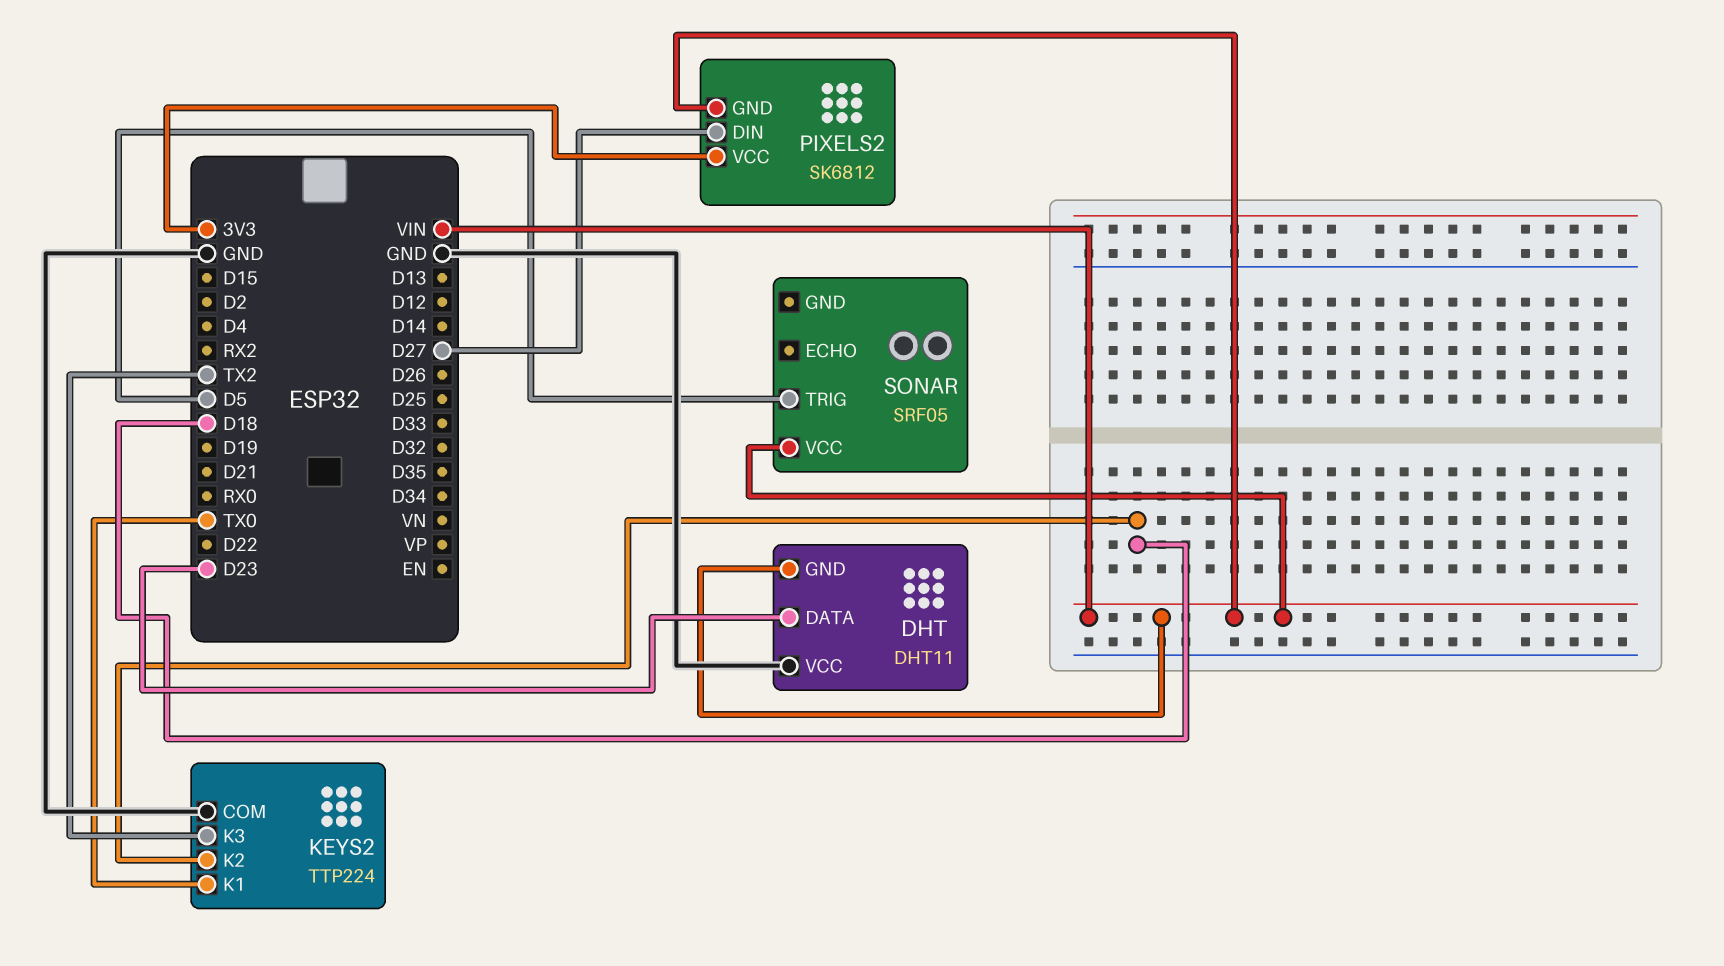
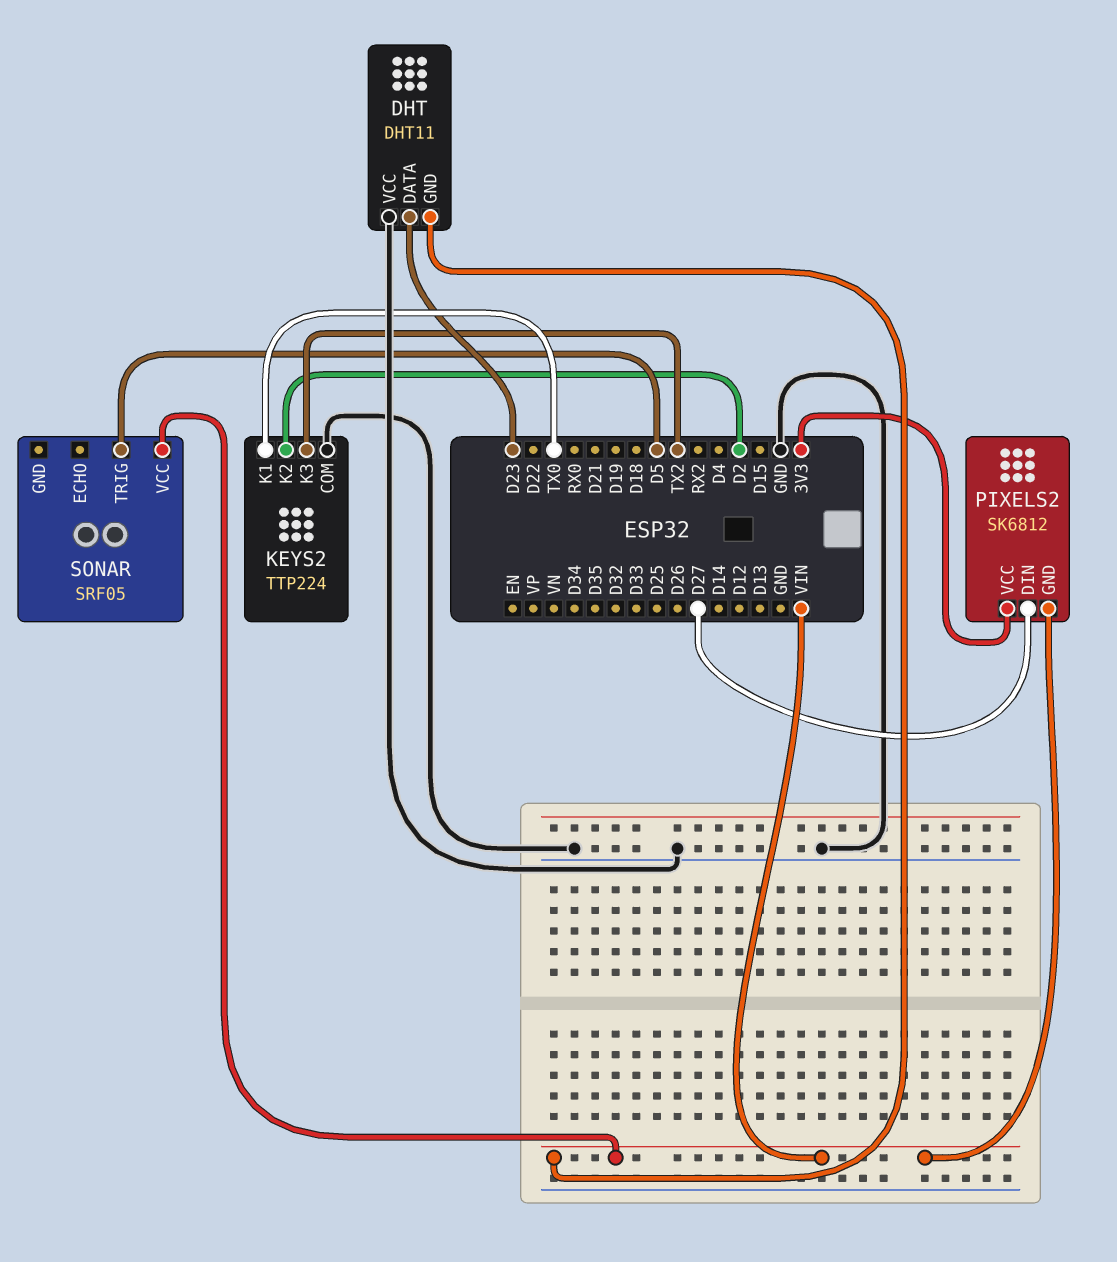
KEYS2 pin K2: D18 -> D2

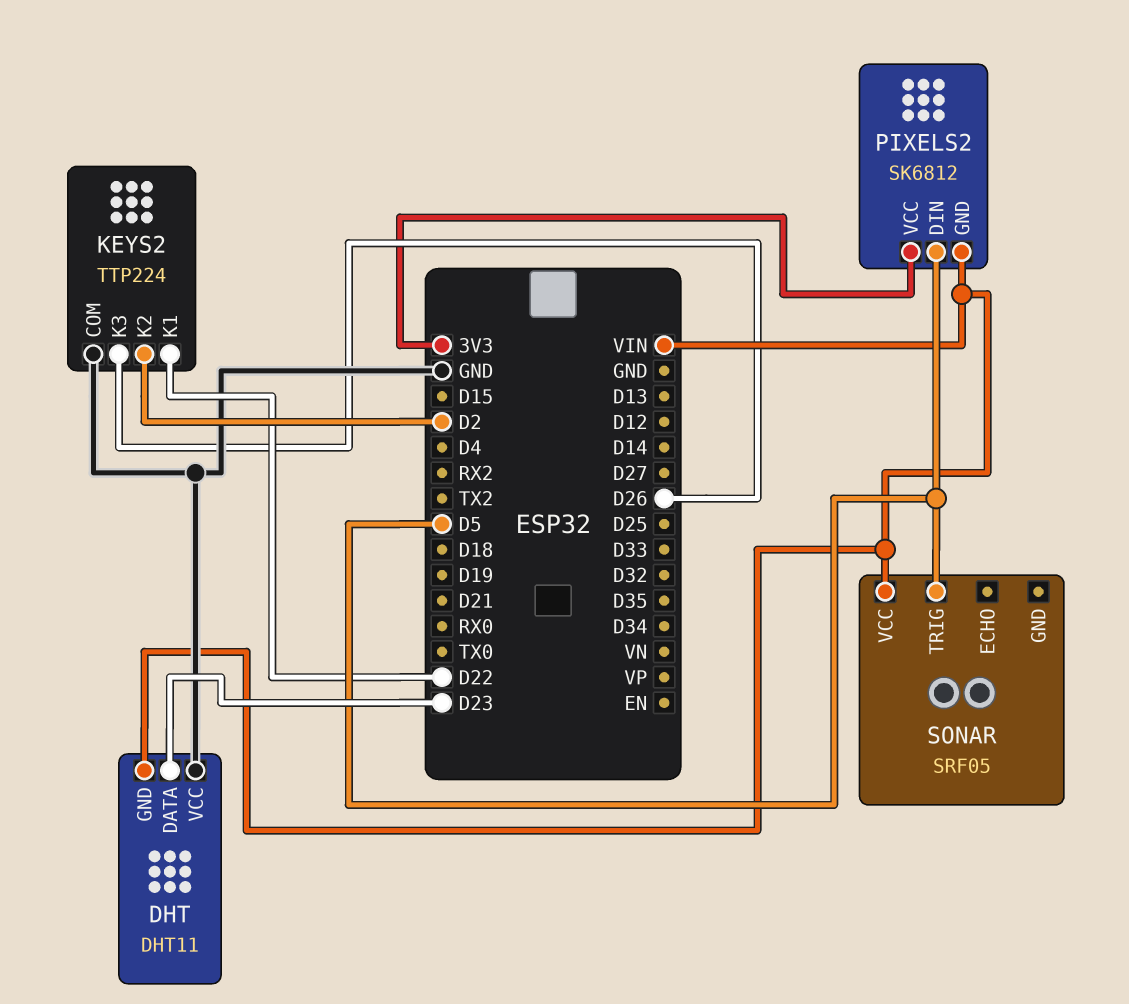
KEYS2 pin K1: TX0 -> D22
KEYS2 pin K3: TX2 -> D26
PIXELS2 pin DIN: D27 -> D5

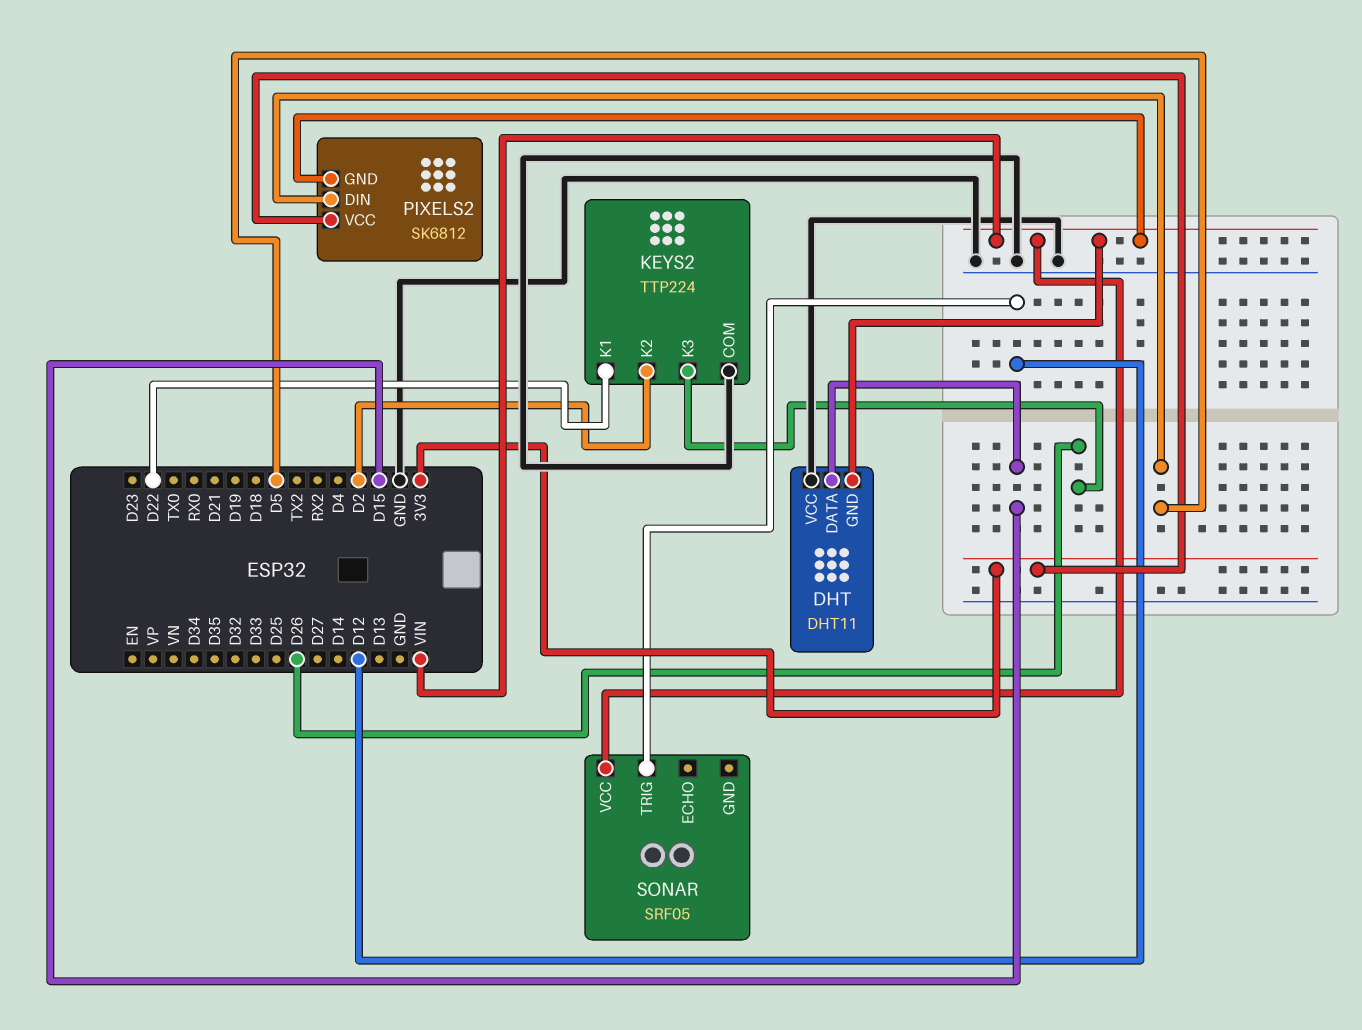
DHT pin DATA: D23 -> D15
SONAR pin TRIG: D5 -> D12

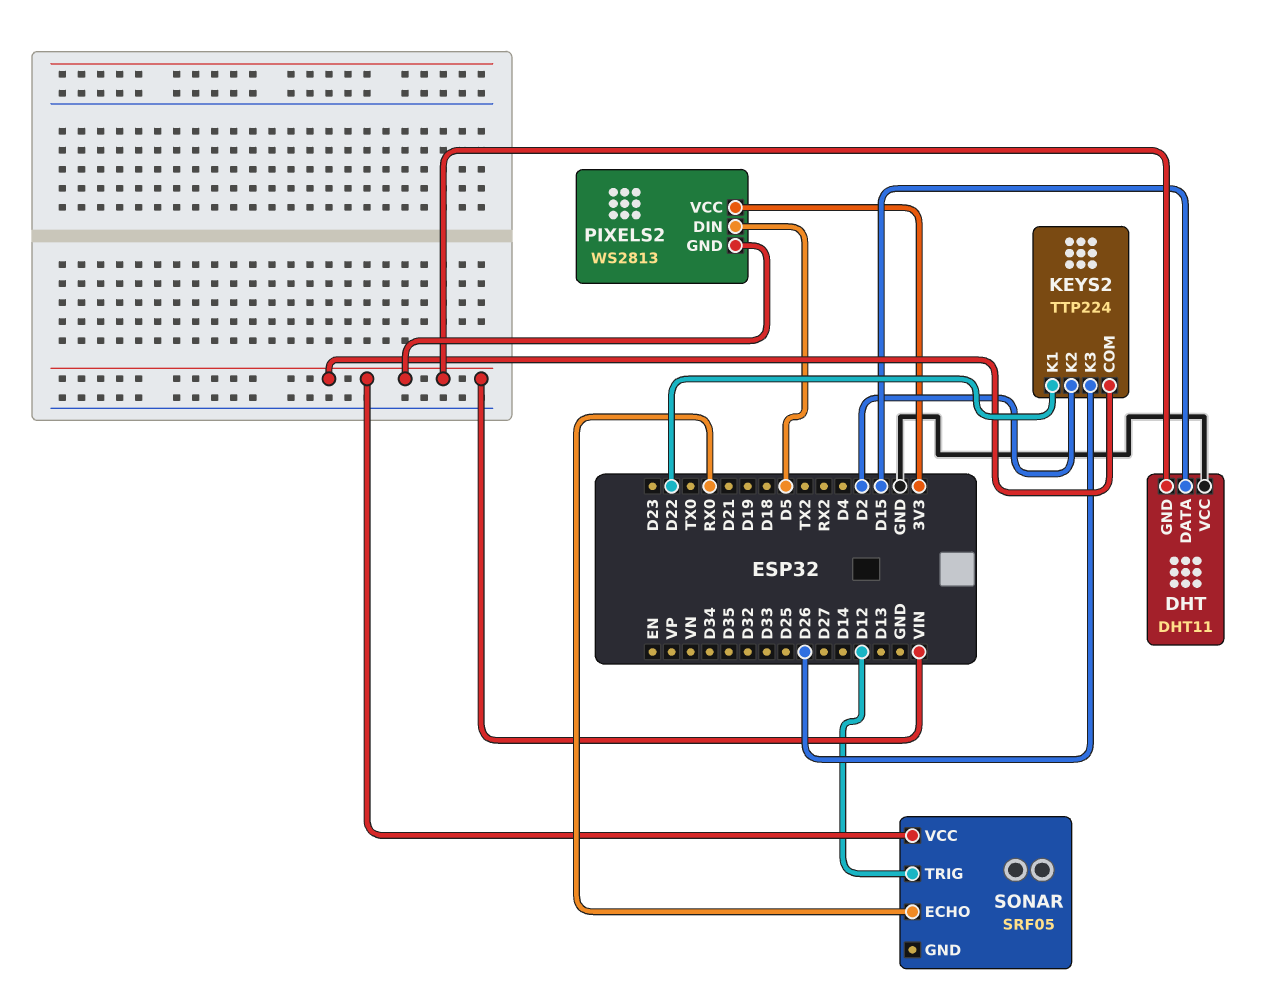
KEYS2 pin COM: GND -> VIN
PIXELS2: SK6812 -> WS2813
SONAR pin ECHO: none -> RX0

